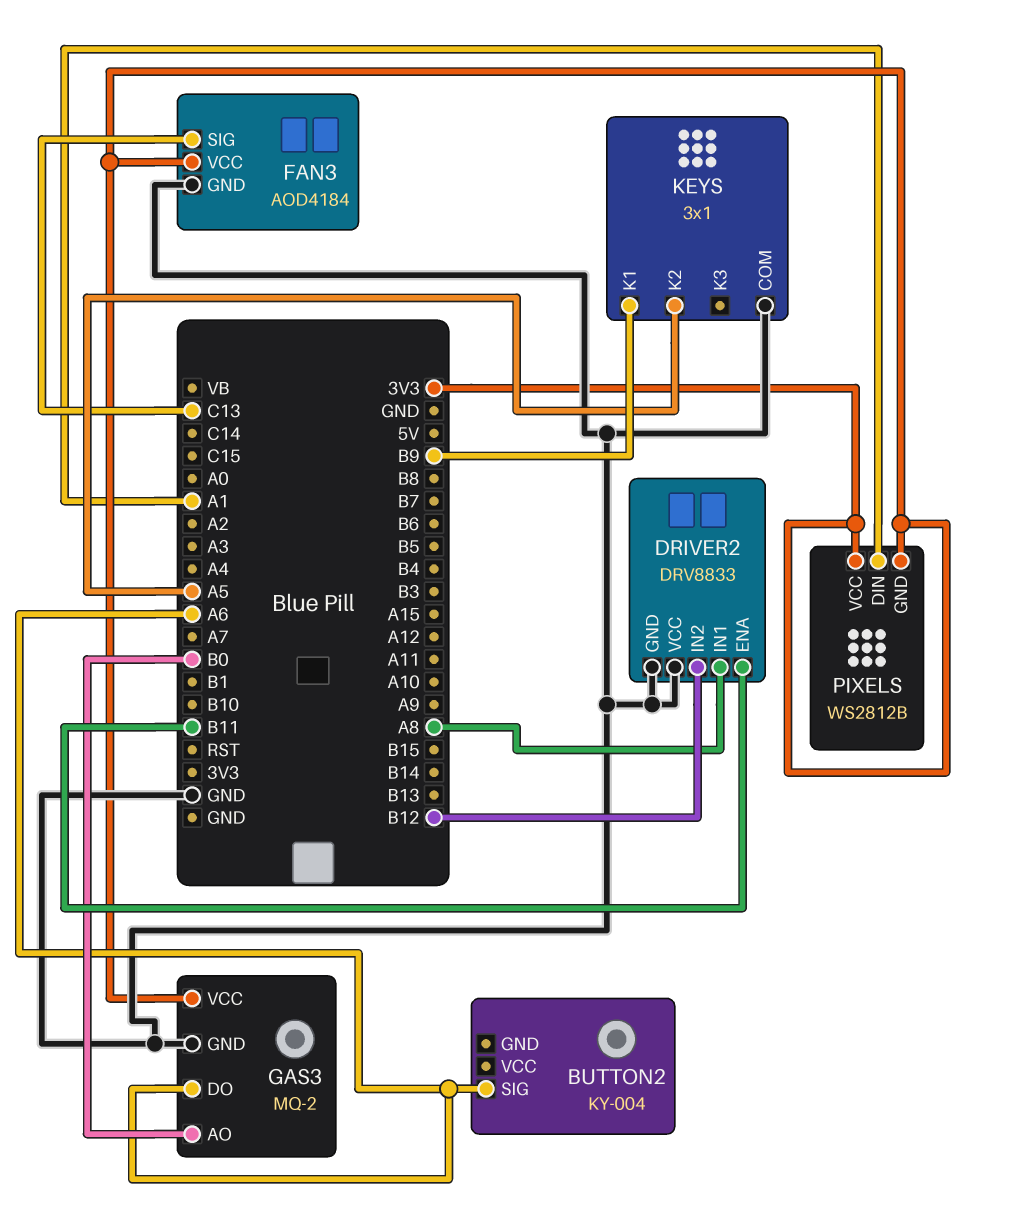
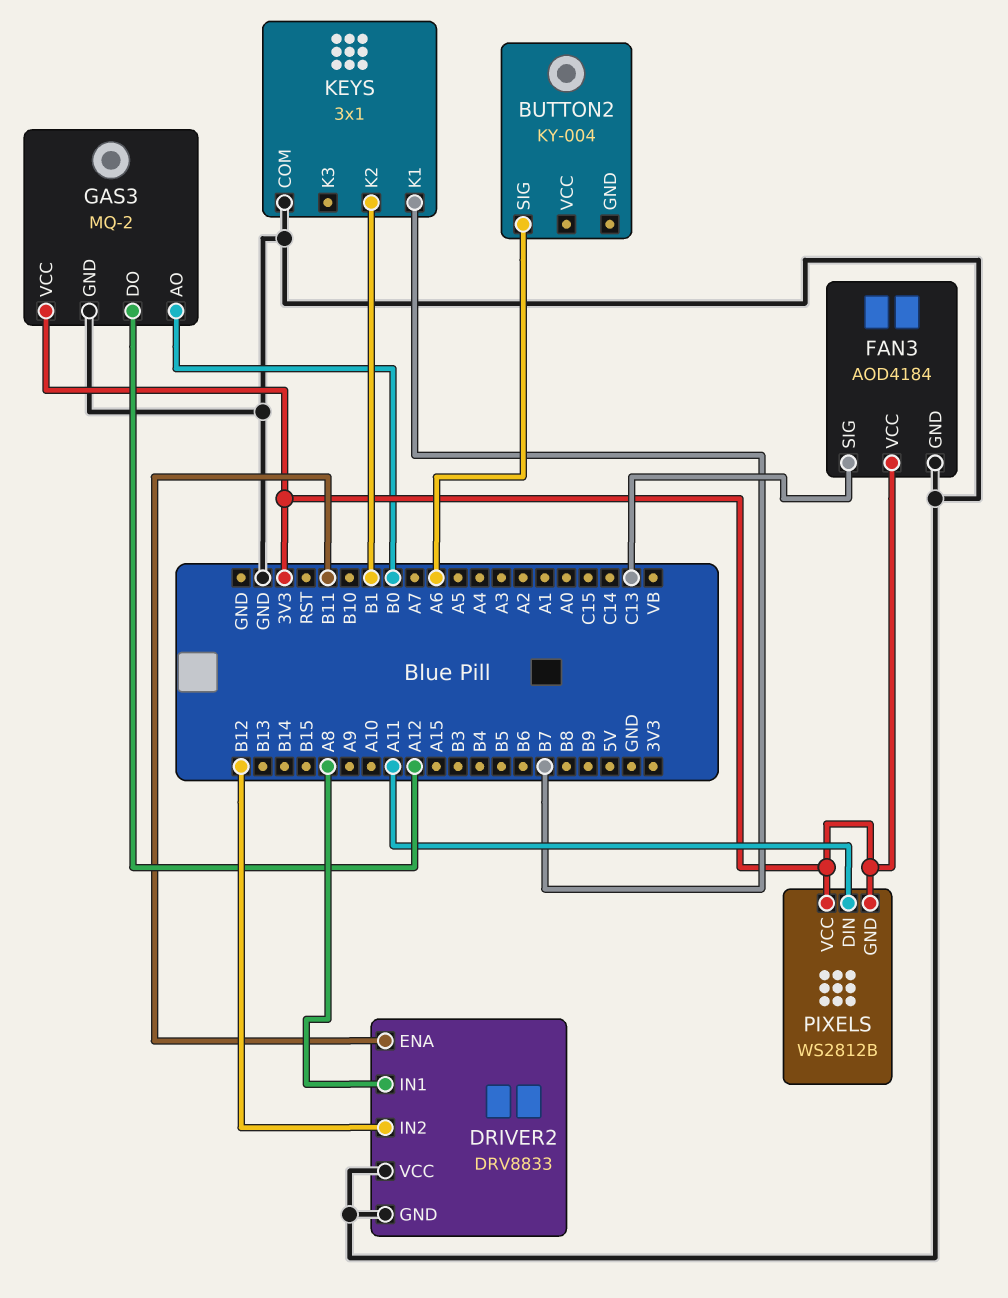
GAS3 pin DO: A6 -> A12
KEYS pin K1: B9 -> B7
KEYS pin K2: A5 -> B1
PIXELS pin DIN: A1 -> A11

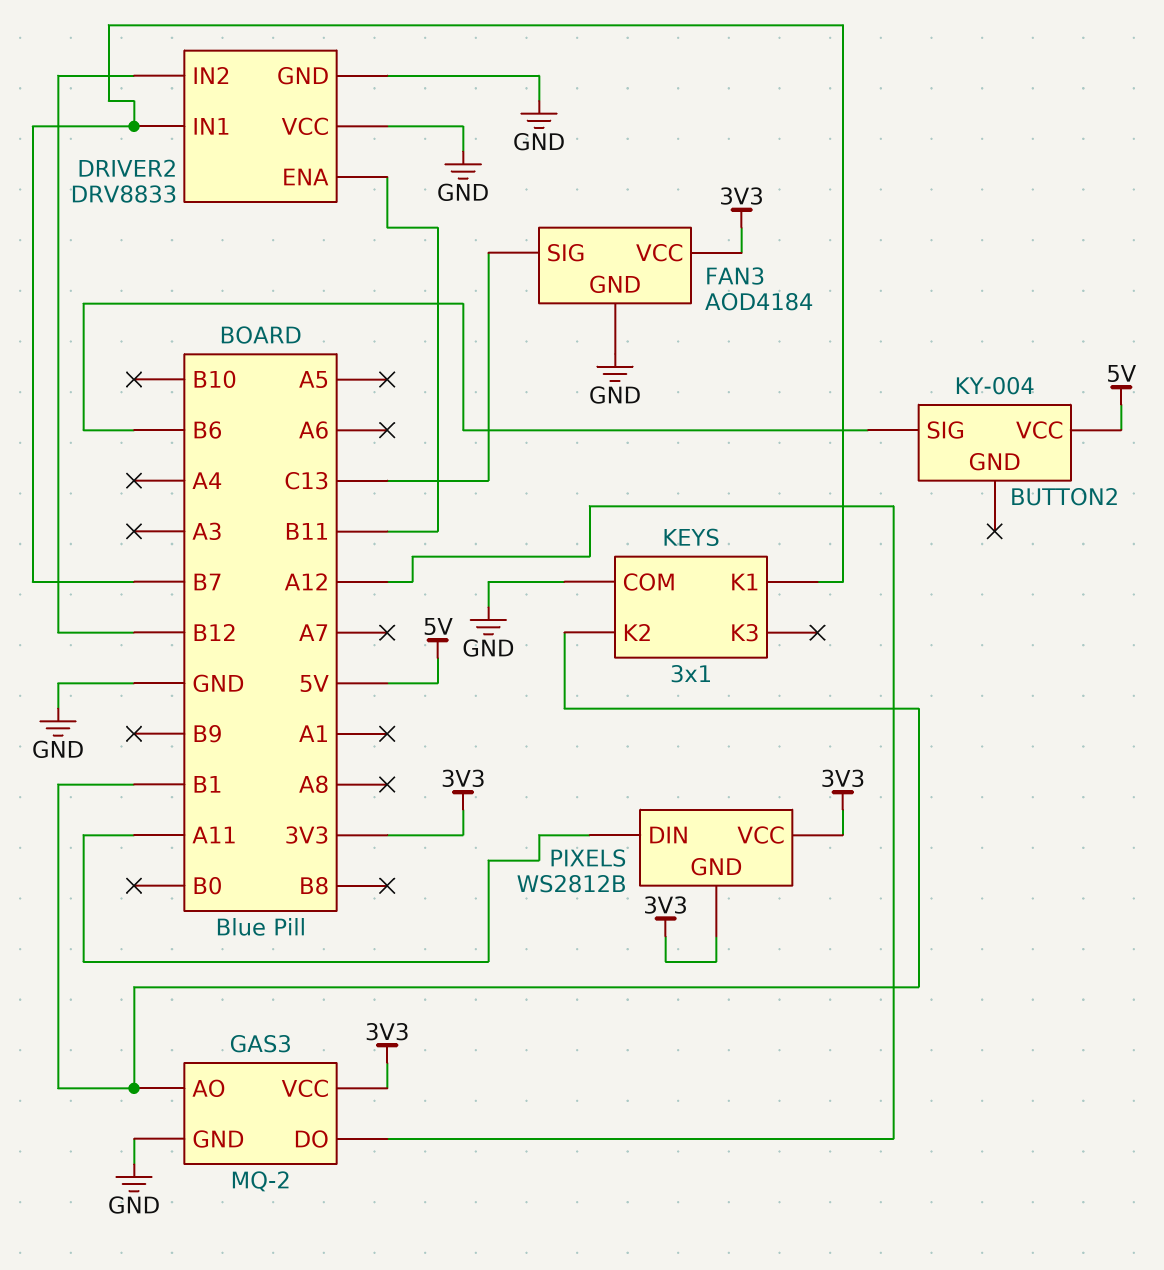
BUTTON2 pin SIG: A6 -> B6
BUTTON2 pin VCC: none -> 5V
DRIVER2 pin IN1: A8 -> B7
GAS3 pin AO: B0 -> B1

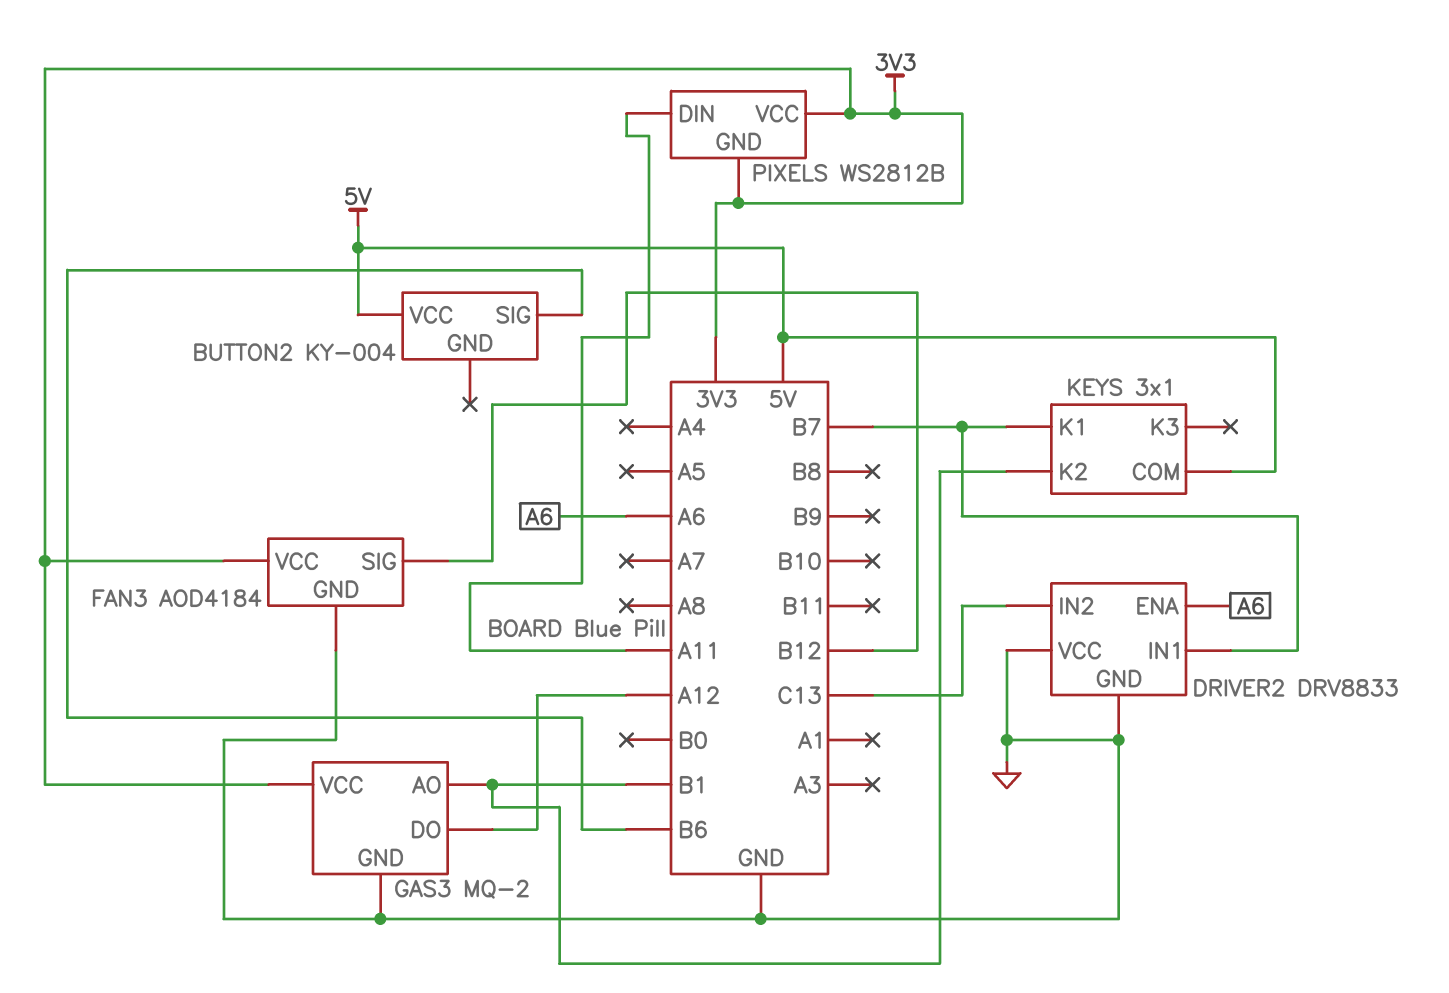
DRIVER2 pin ENA: B11 -> A6
DRIVER2 pin IN2: B12 -> C13
FAN3 pin SIG: C13 -> B12
KEYS pin COM: GND -> 5V

